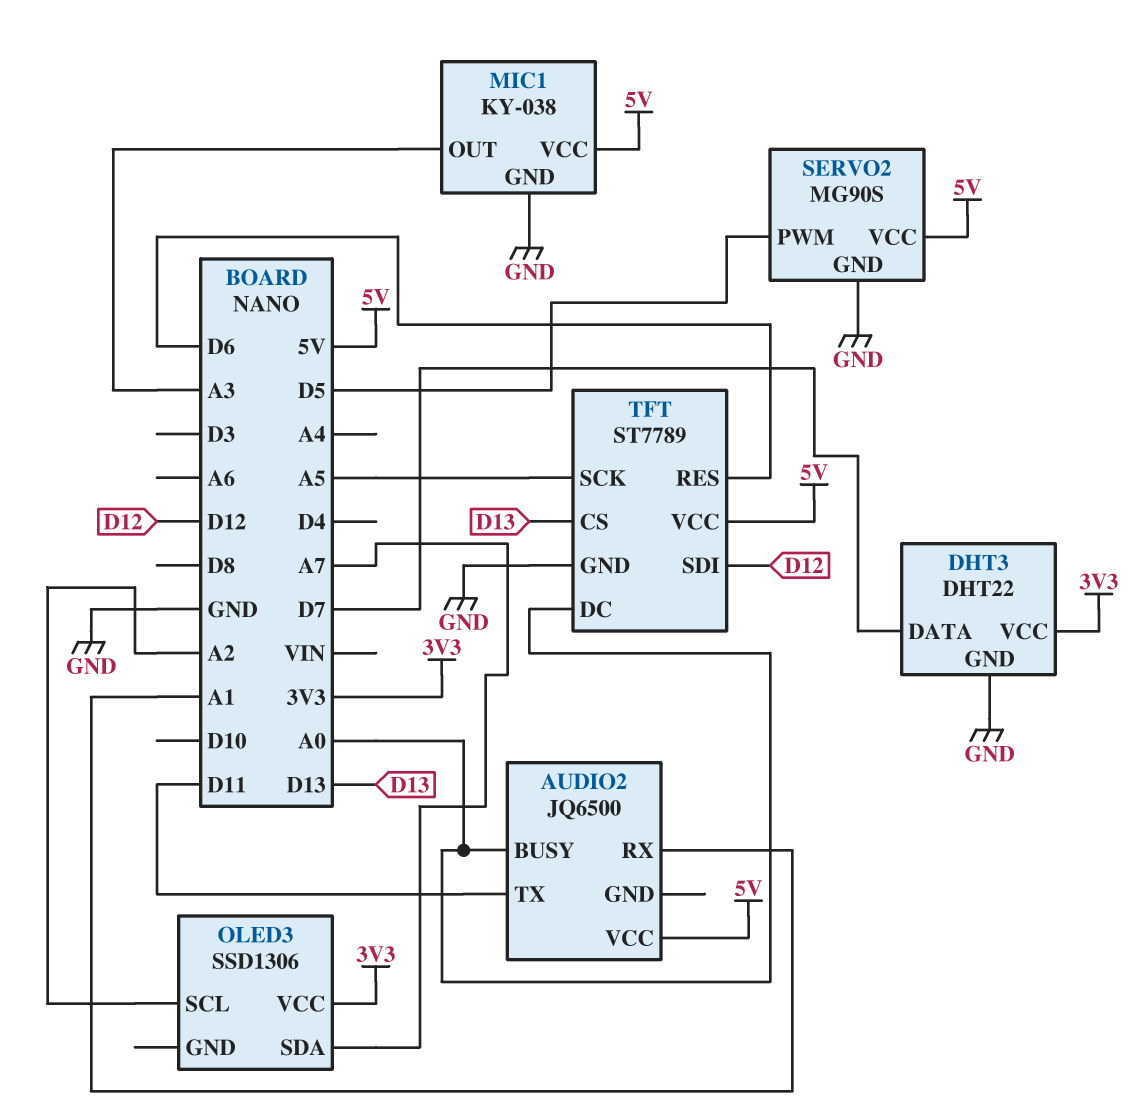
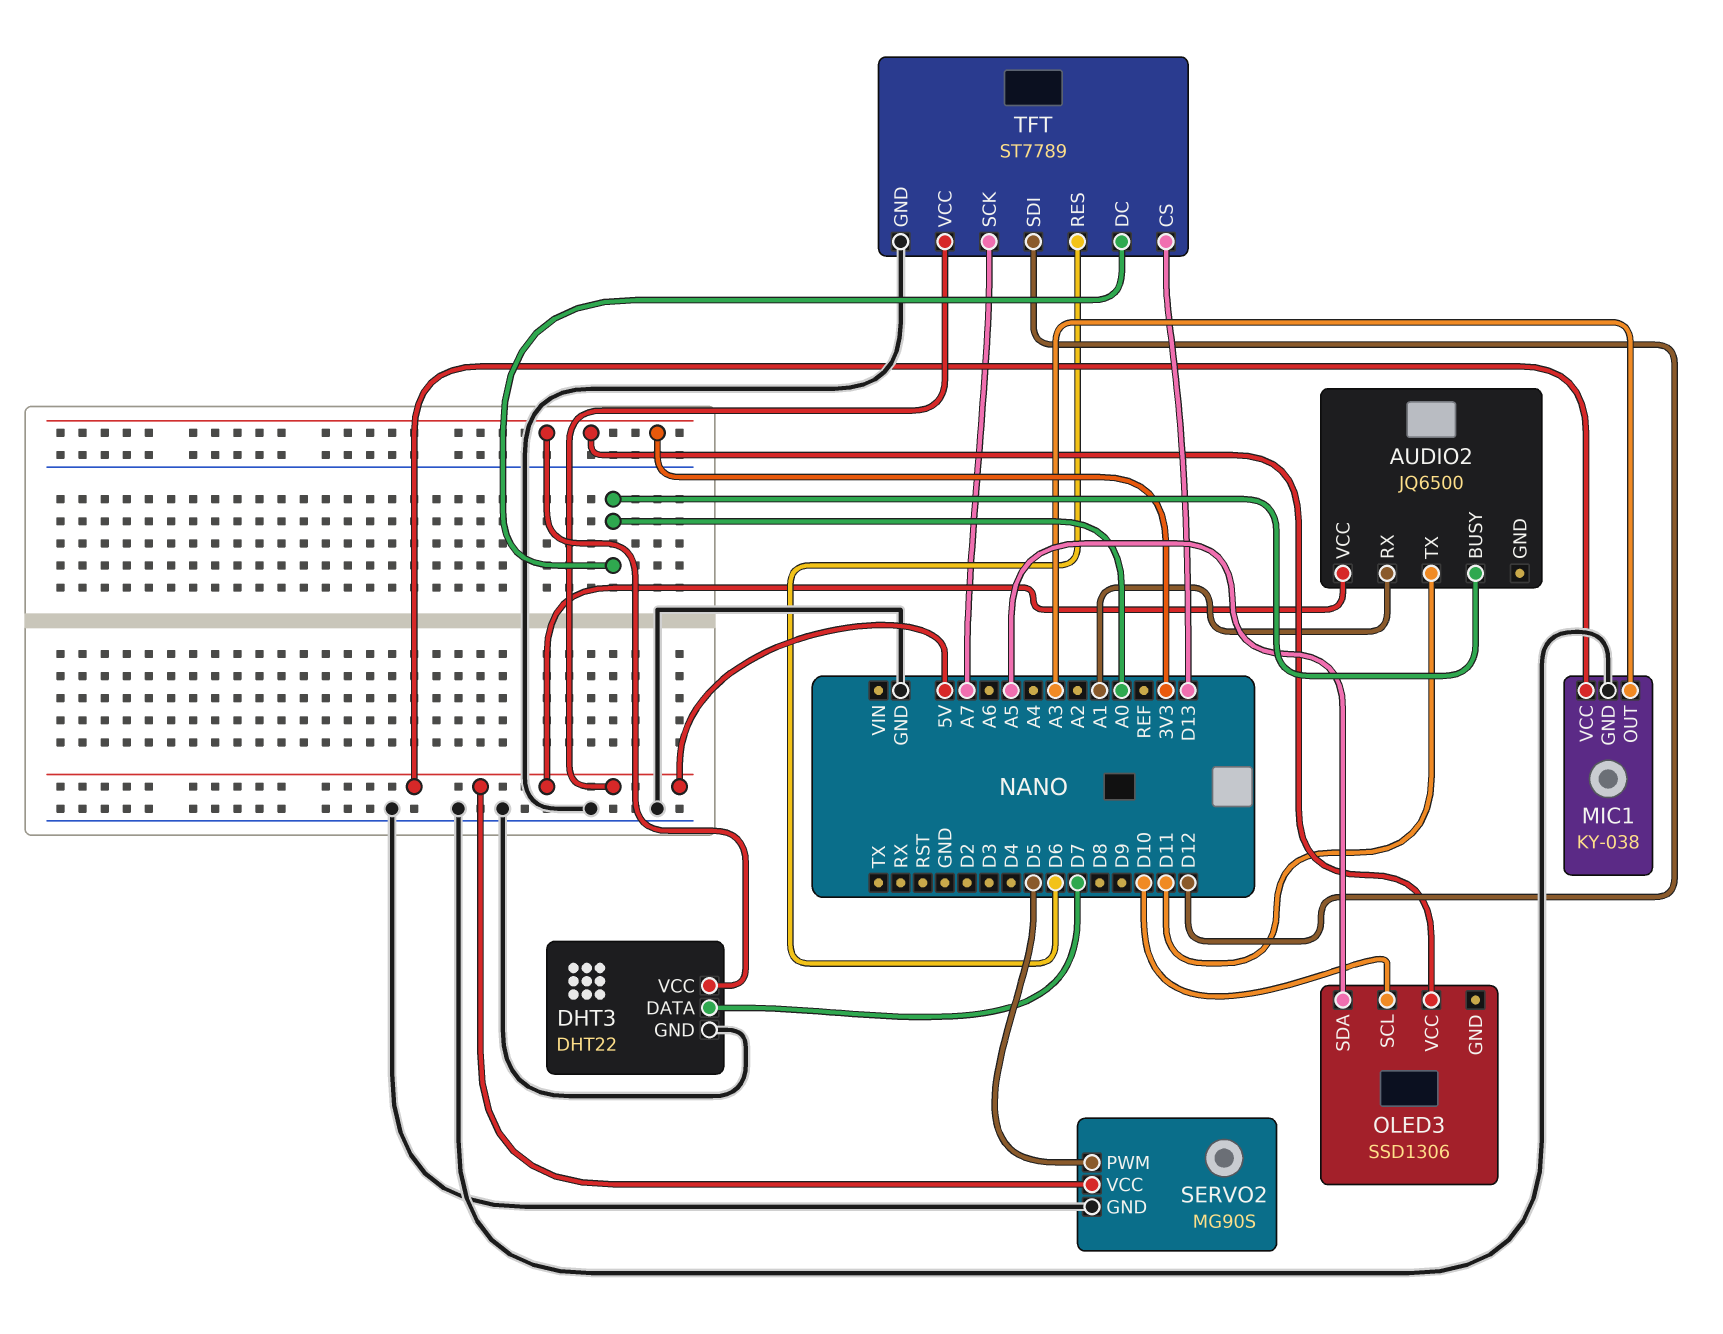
OLED3 pin SCL: A2 -> D10
OLED3 pin SDA: A7 -> A5
TFT pin SCK: A5 -> A7

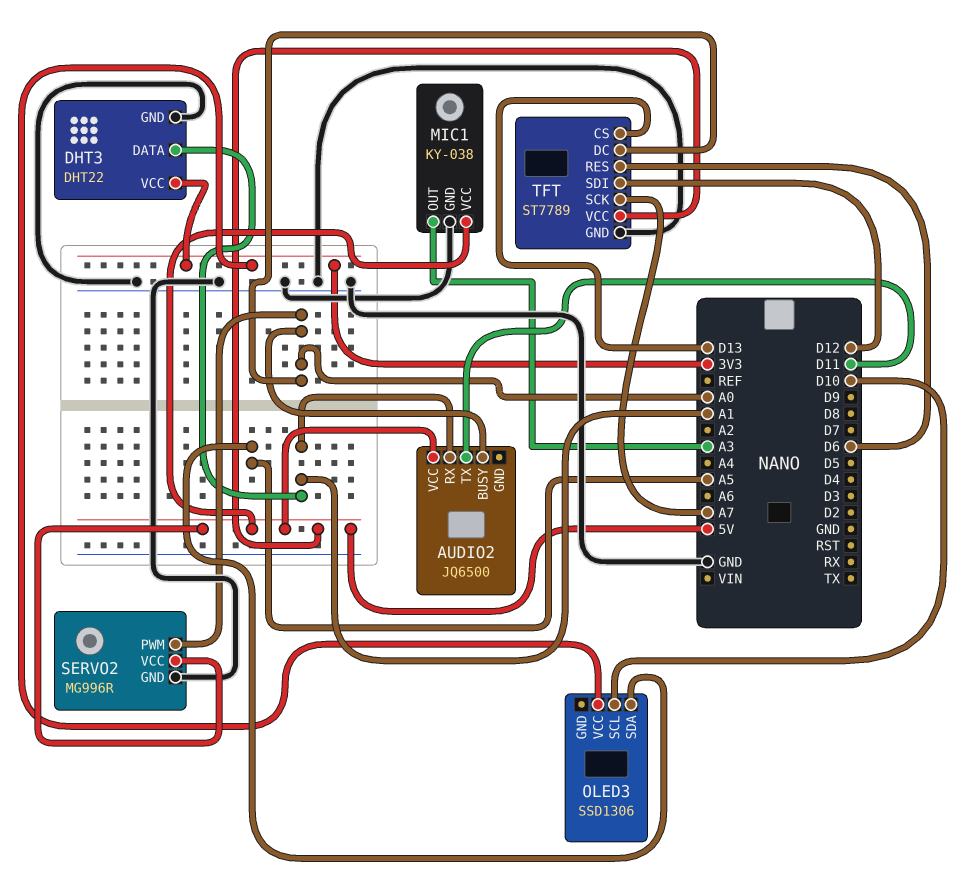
DHT3 pin DATA: D7 -> A1
SERVO2: MG90S -> MG996R
SERVO2 pin PWM: D5 -> A0

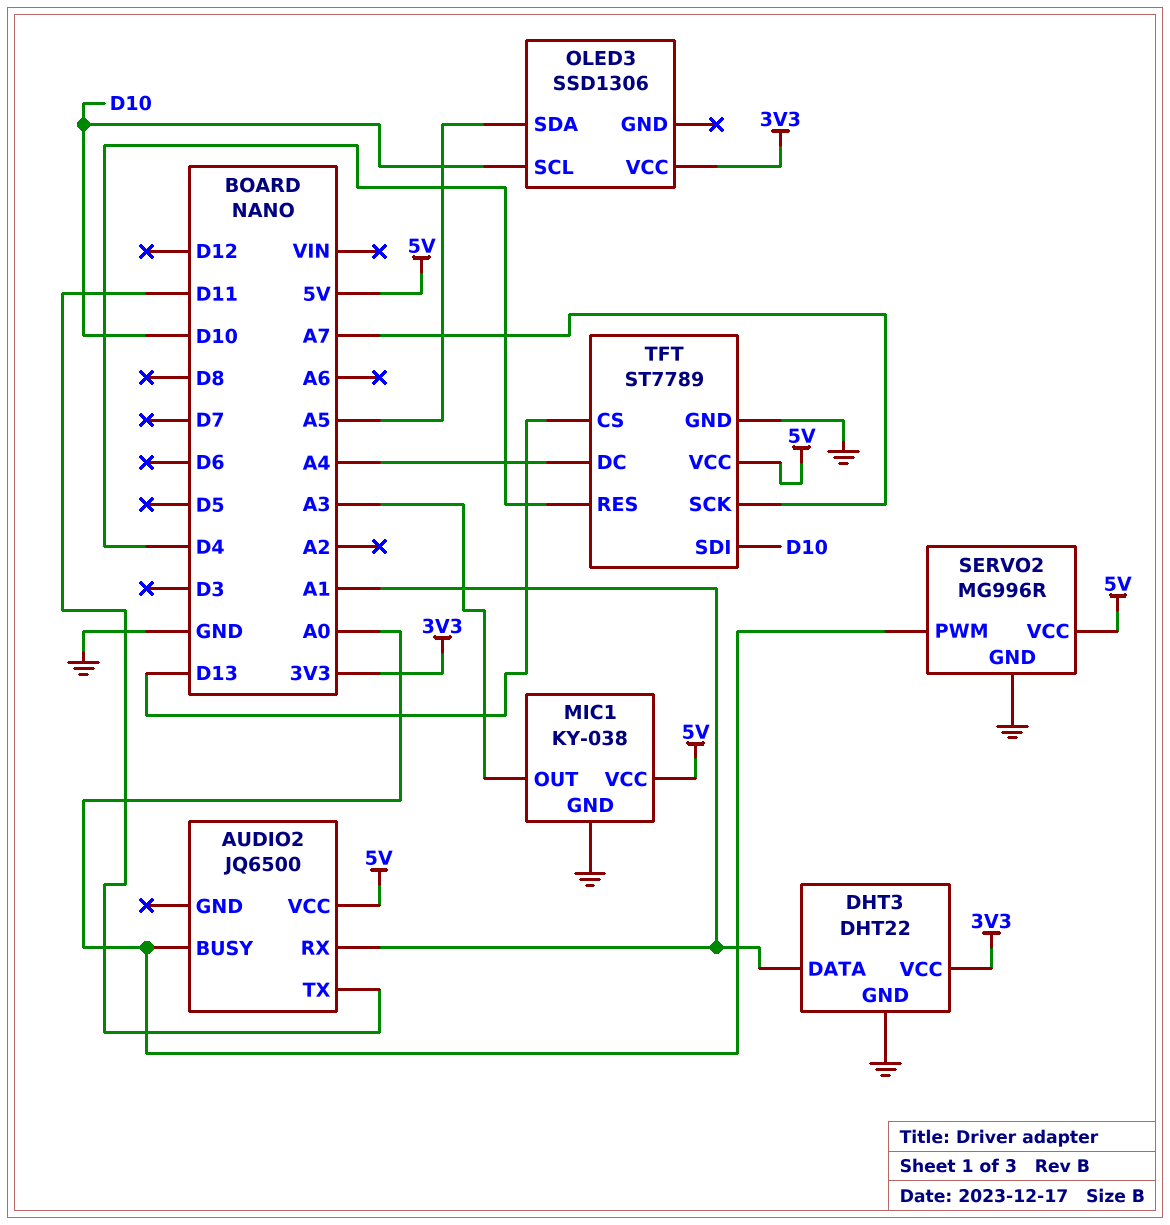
TFT pin DC: A0 -> A4
TFT pin RES: D6 -> D4
TFT pin SDI: D12 -> D10

